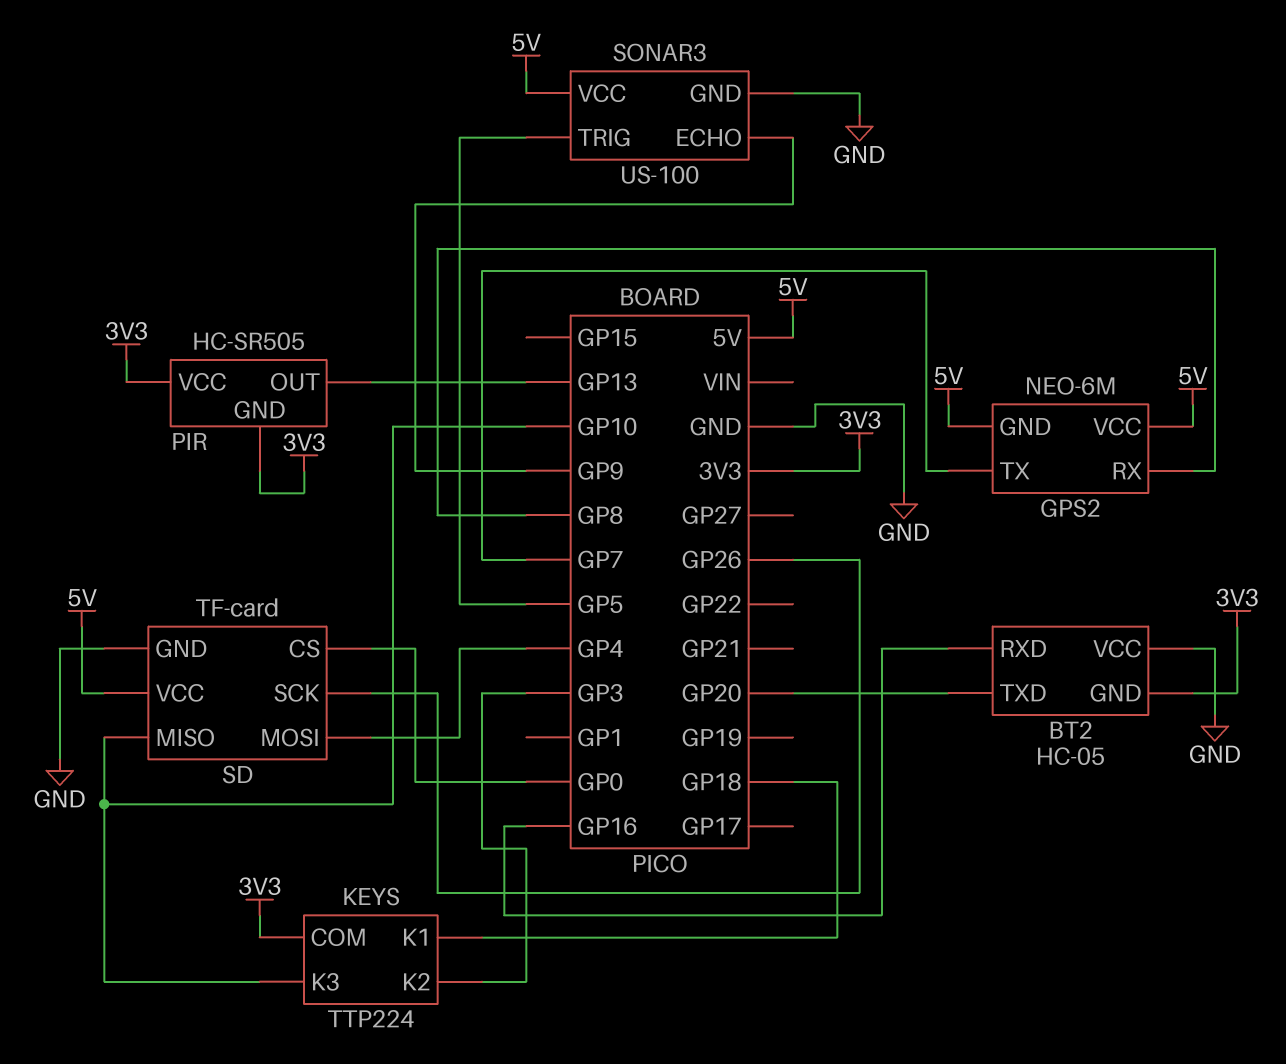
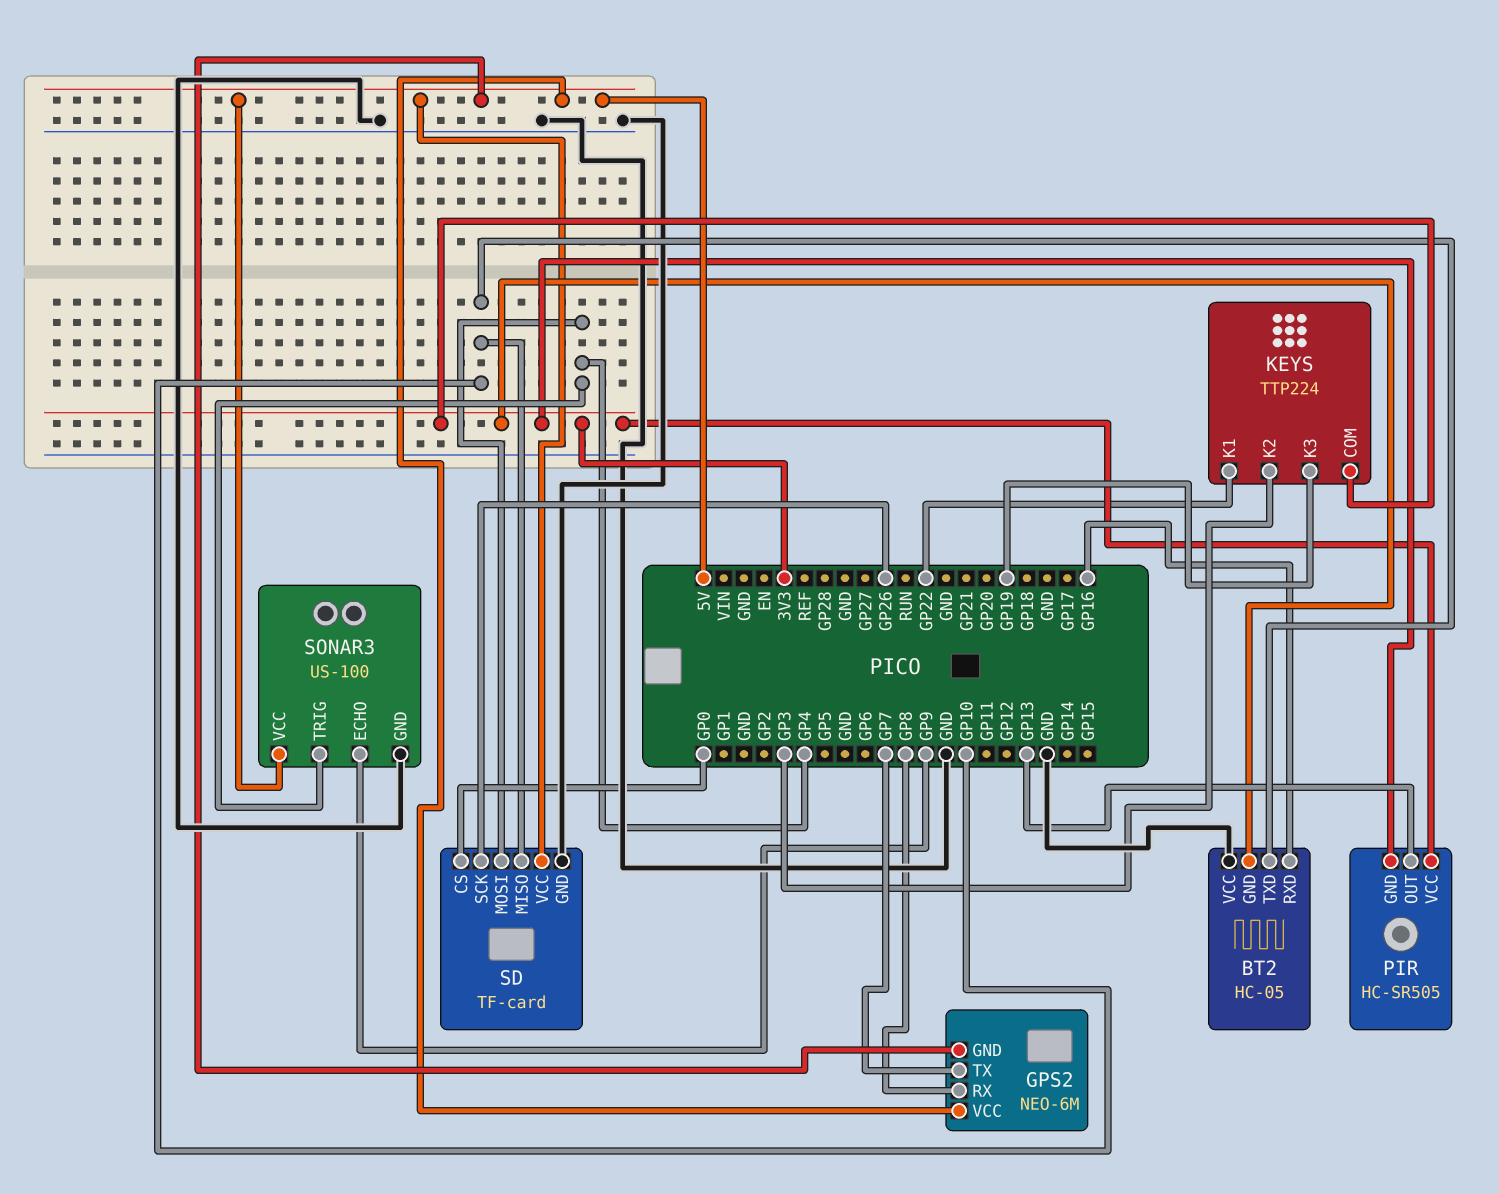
BT2 pin TXD: GP20 -> GP10
KEYS pin K1: GP18 -> GP22
KEYS pin K3: GP10 -> GP19
SONAR3 pin TRIG: GP5 -> GP4

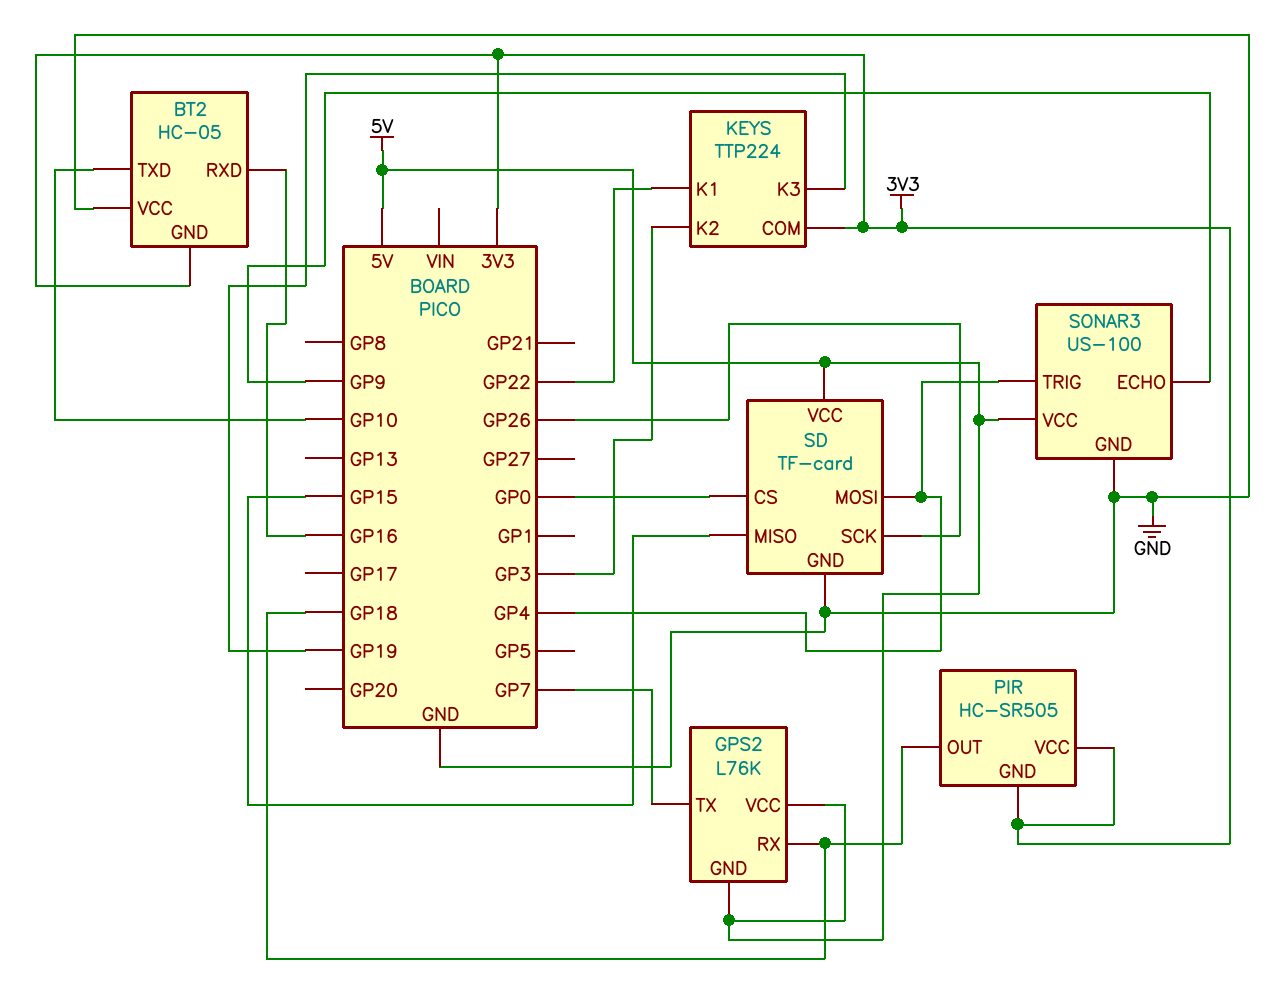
GPS2: NEO-6M -> L76K
GPS2 pin RX: GP8 -> GP18
PIR pin OUT: GP13 -> GP18
SD pin MISO: GP10 -> GP15

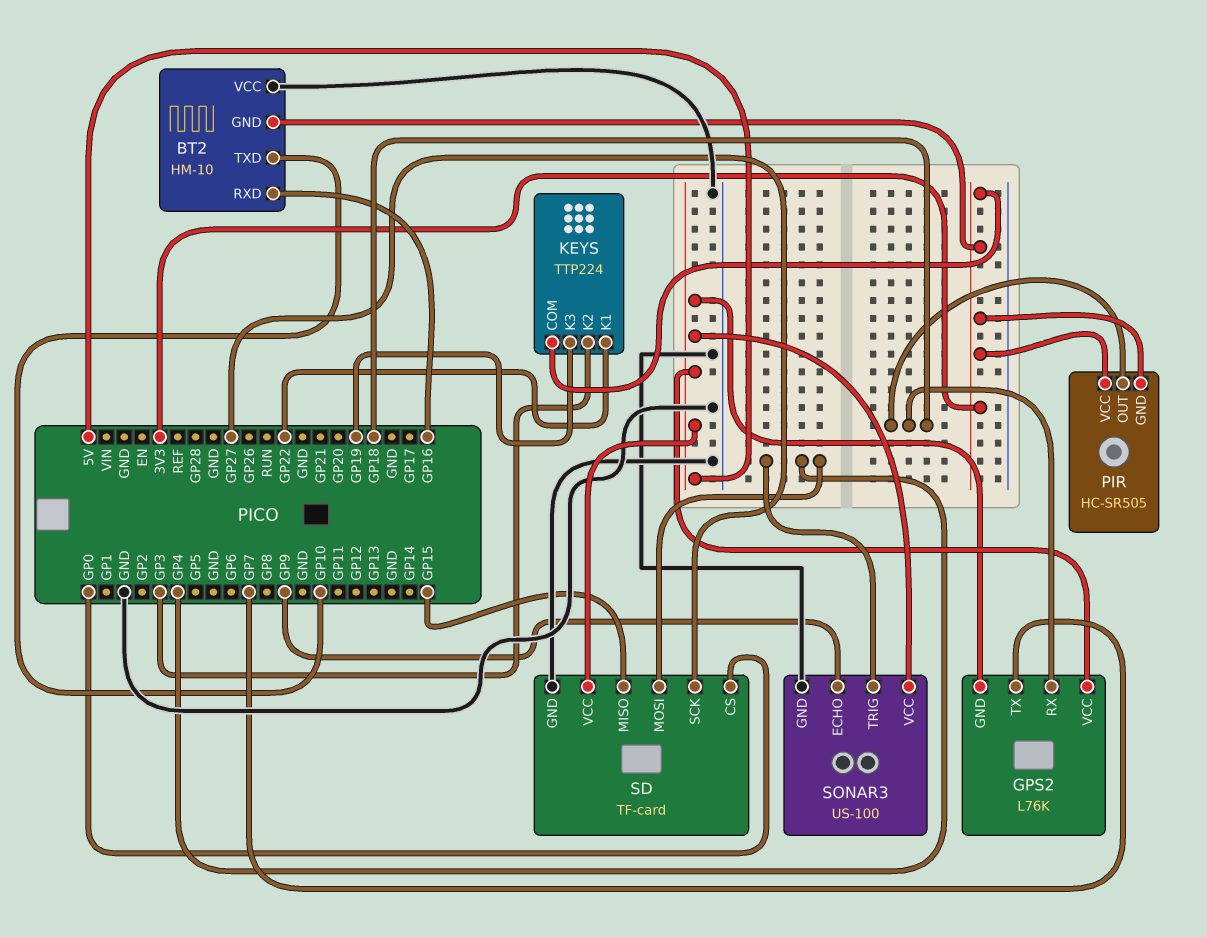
BT2: HC-05 -> HM-10
SD pin SCK: GP26 -> GP27

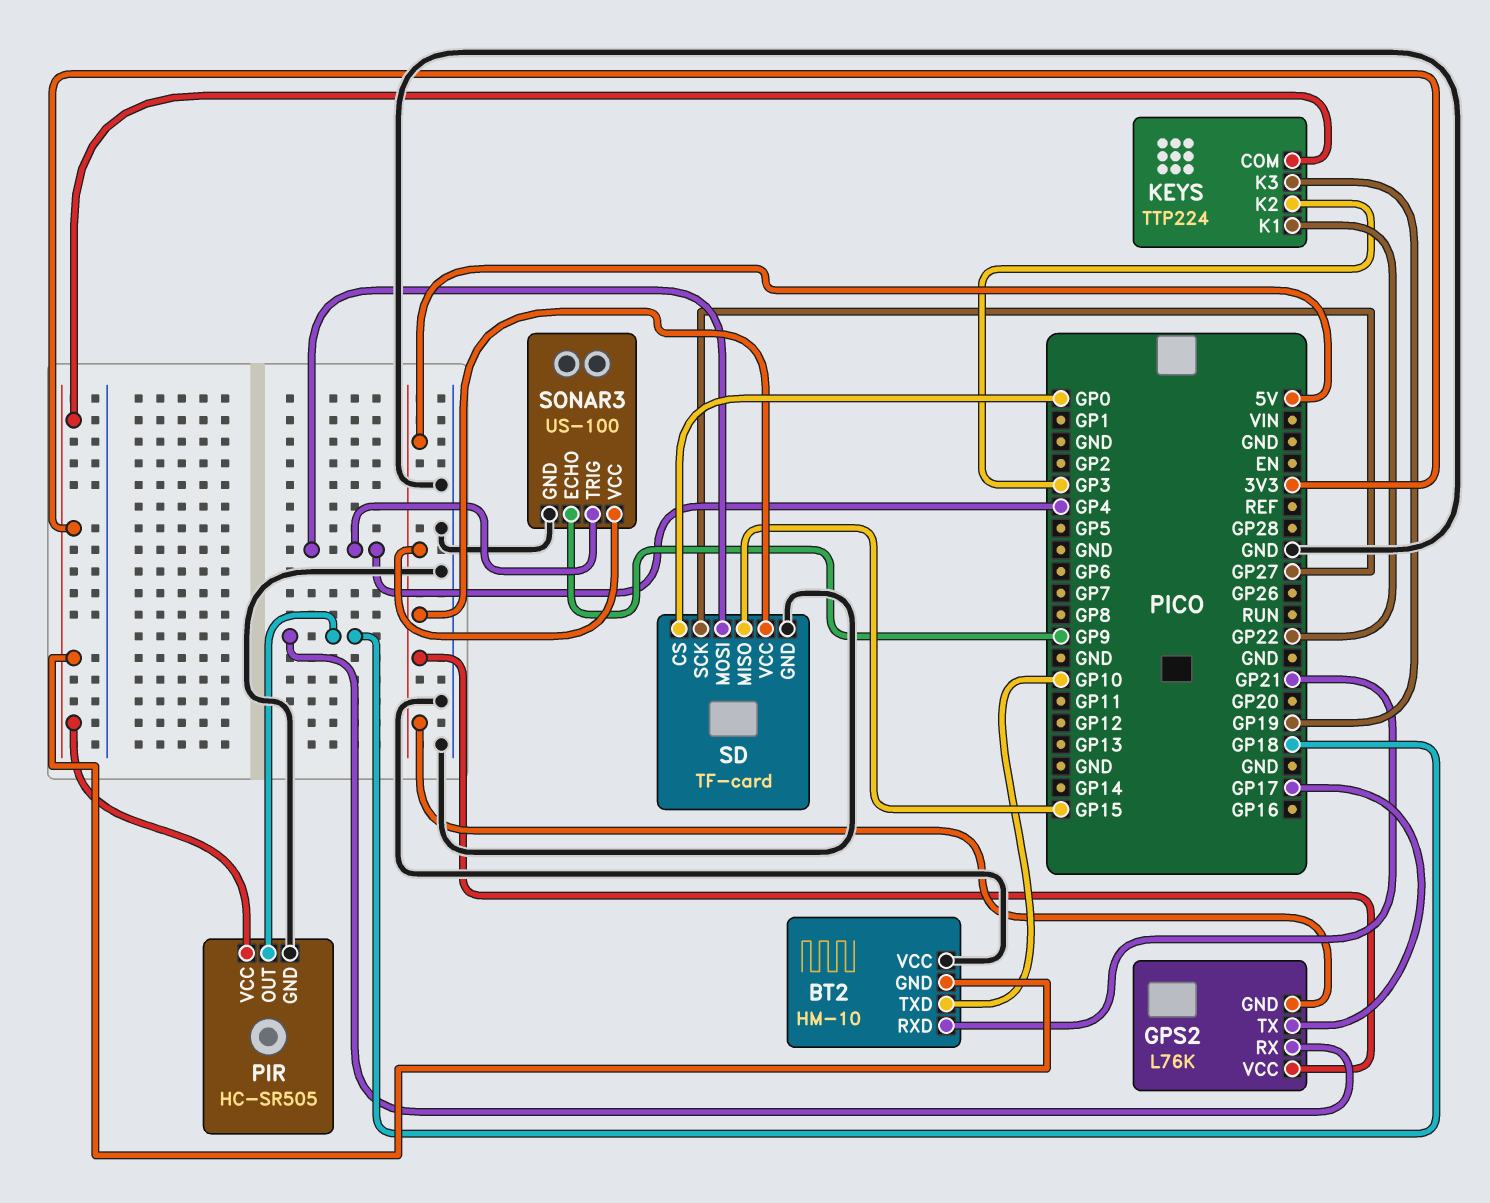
BT2 pin RXD: GP16 -> GP21
GPS2 pin TX: GP7 -> GP17
PIR pin GND: 3V3 -> GND

